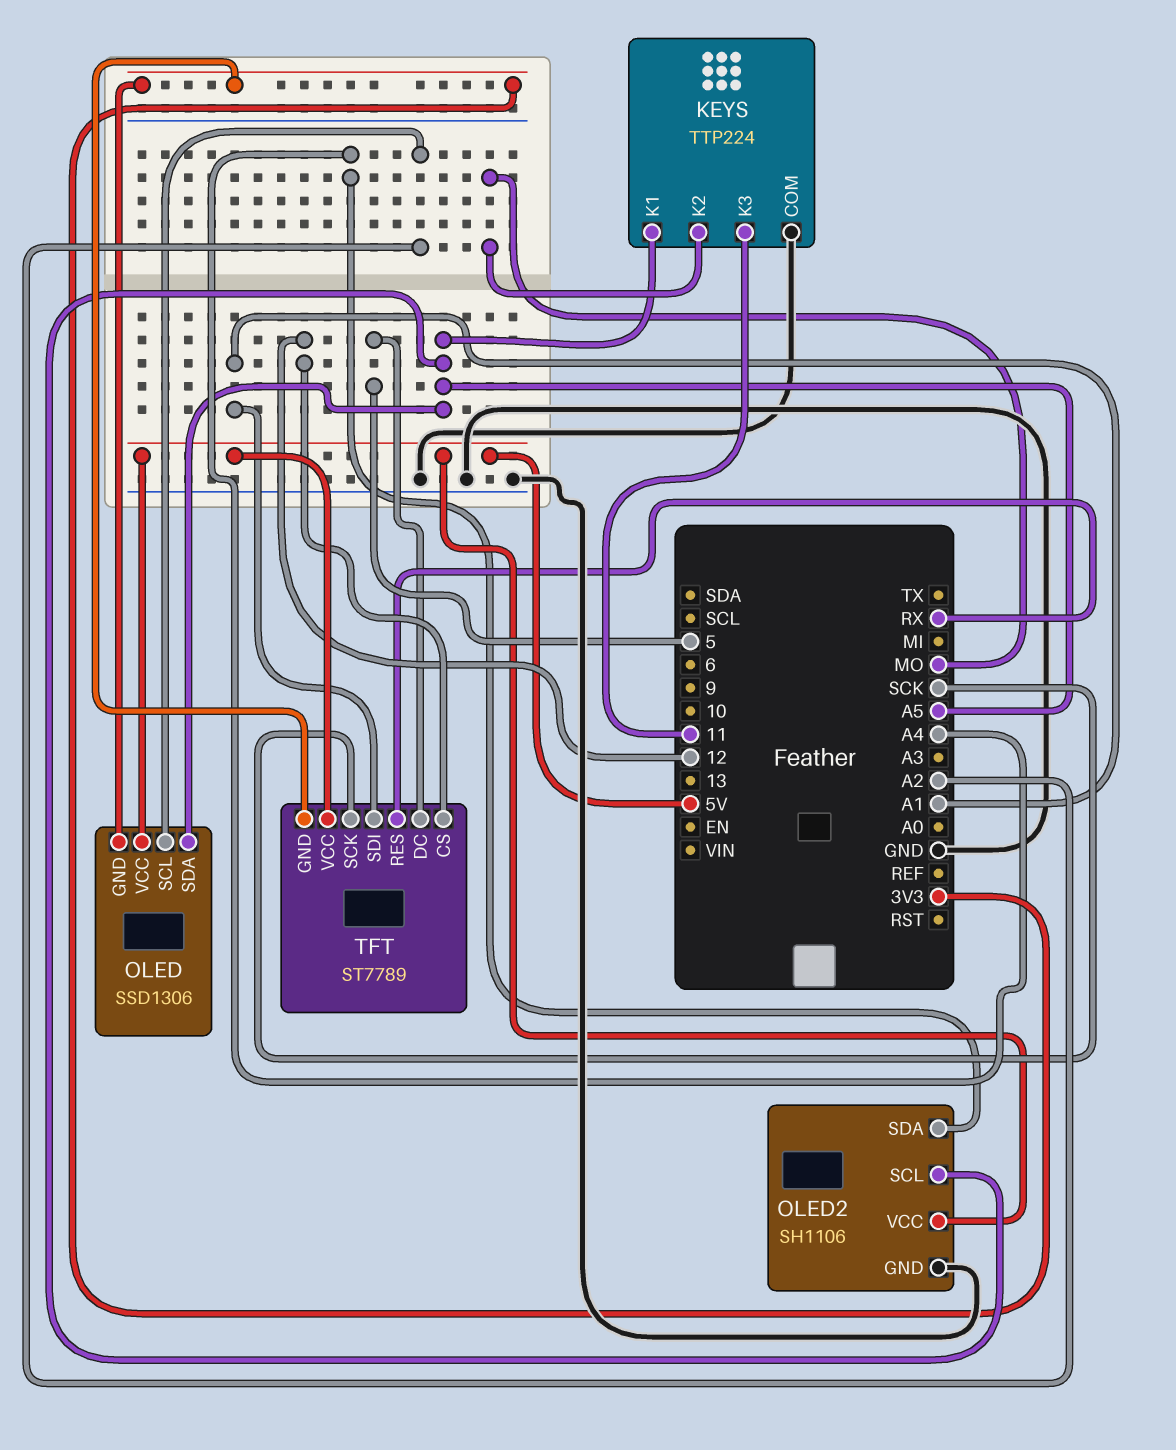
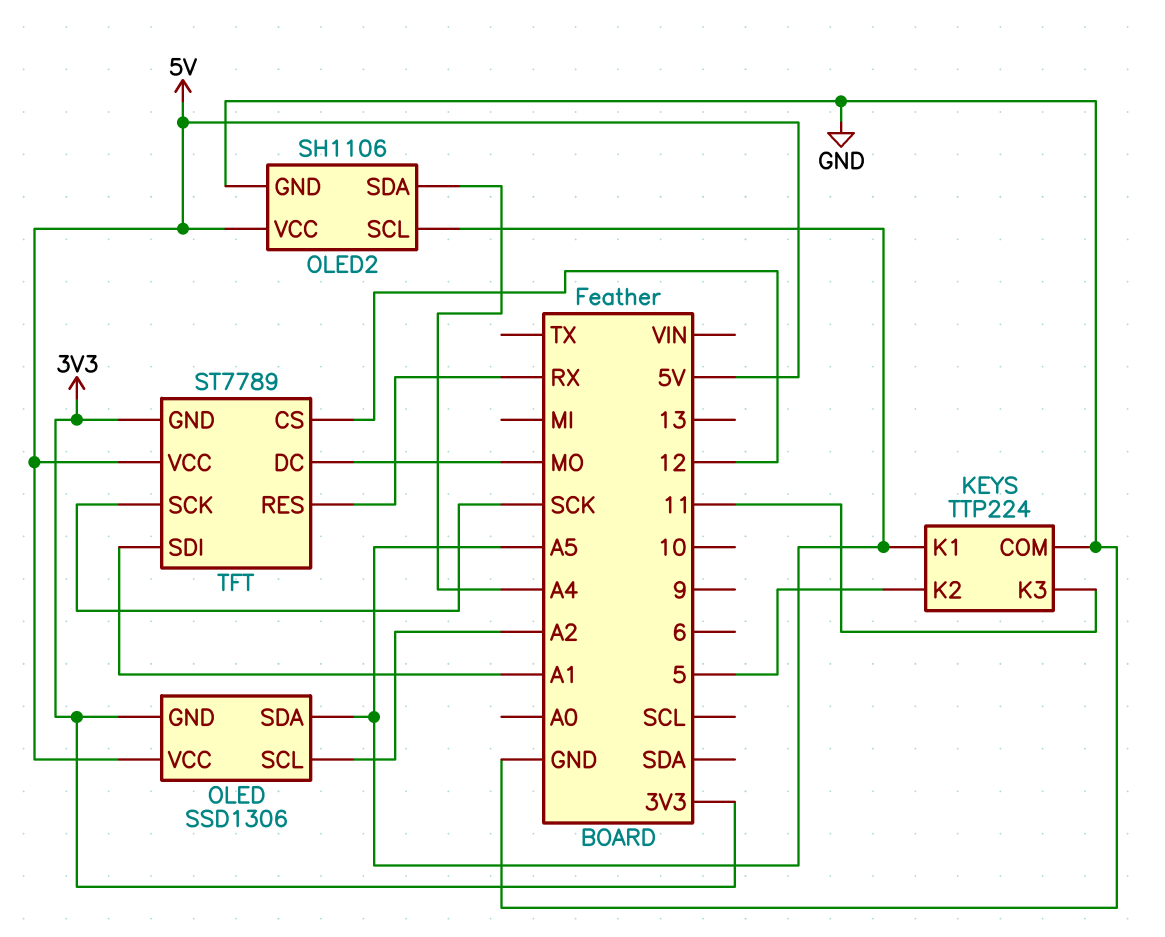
KEYS pin K2: MO -> 5
TFT pin DC: 5 -> MO

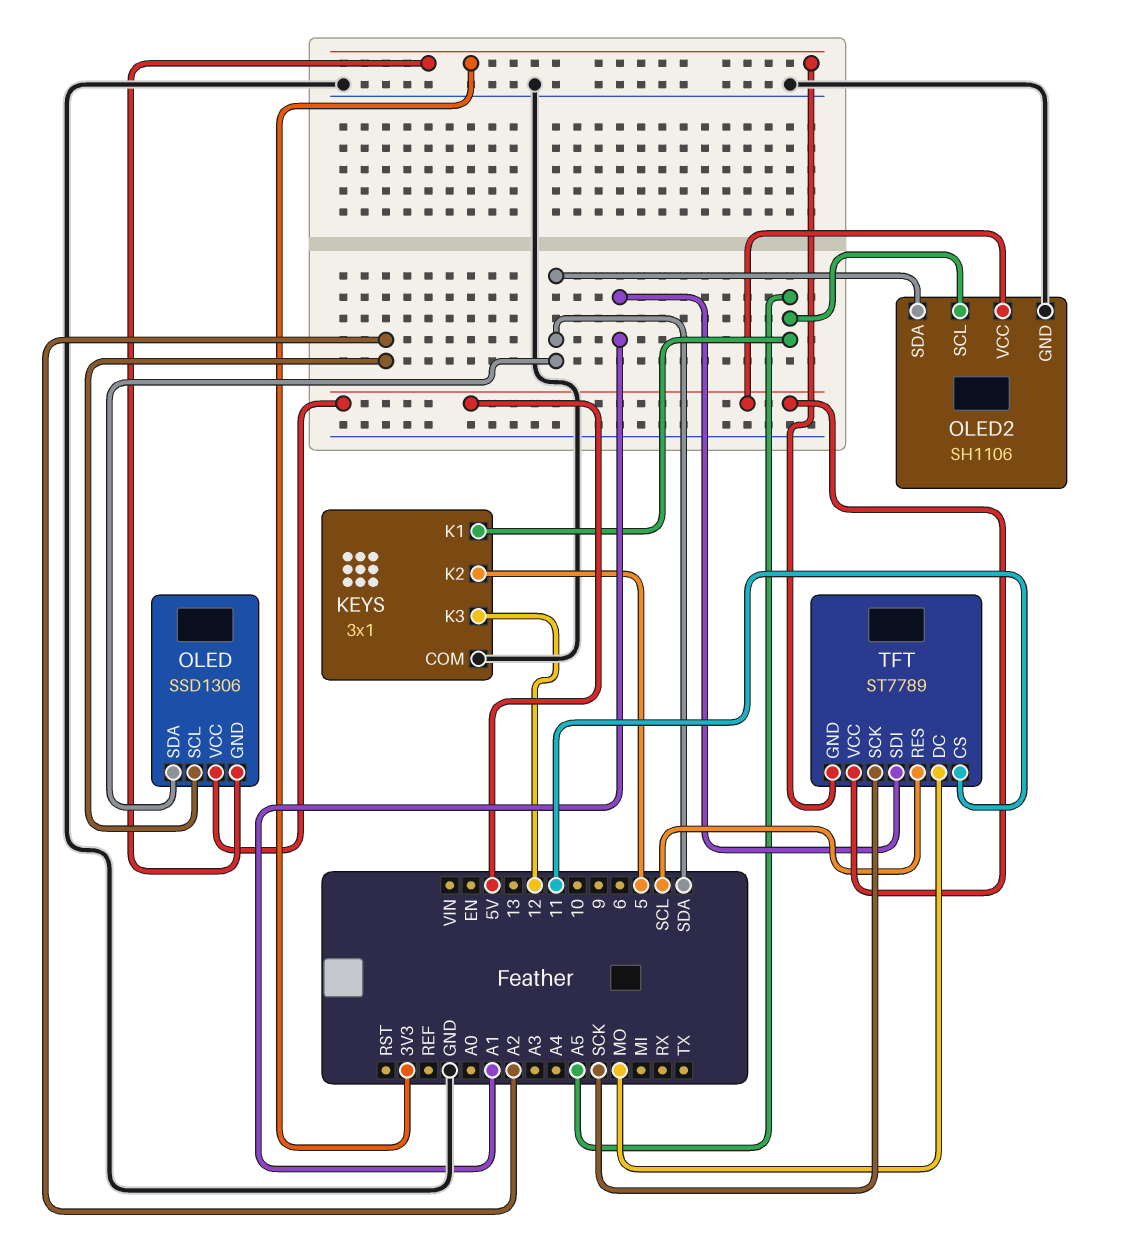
KEYS: TTP224 -> 3x1
KEYS pin K3: 11 -> 12
OLED pin SDA: A5 -> SDA
OLED2 pin SDA: A4 -> SDA
TFT pin CS: 12 -> 11
TFT pin RES: RX -> SCL

